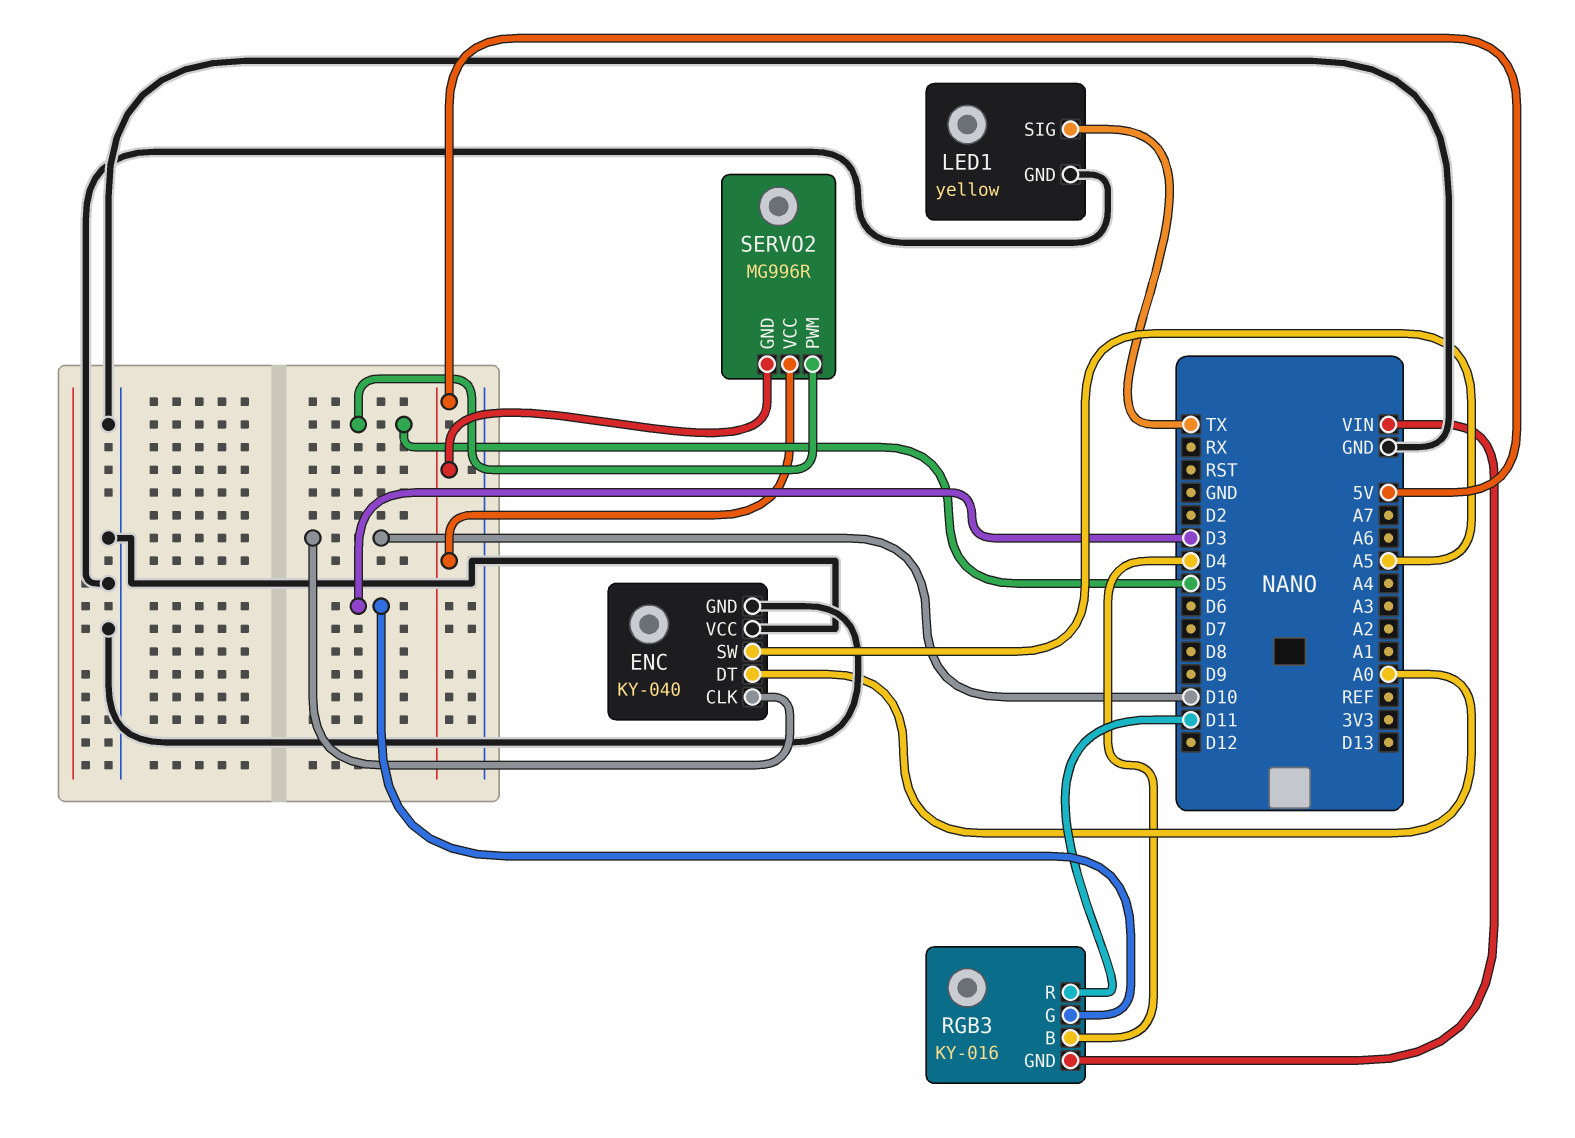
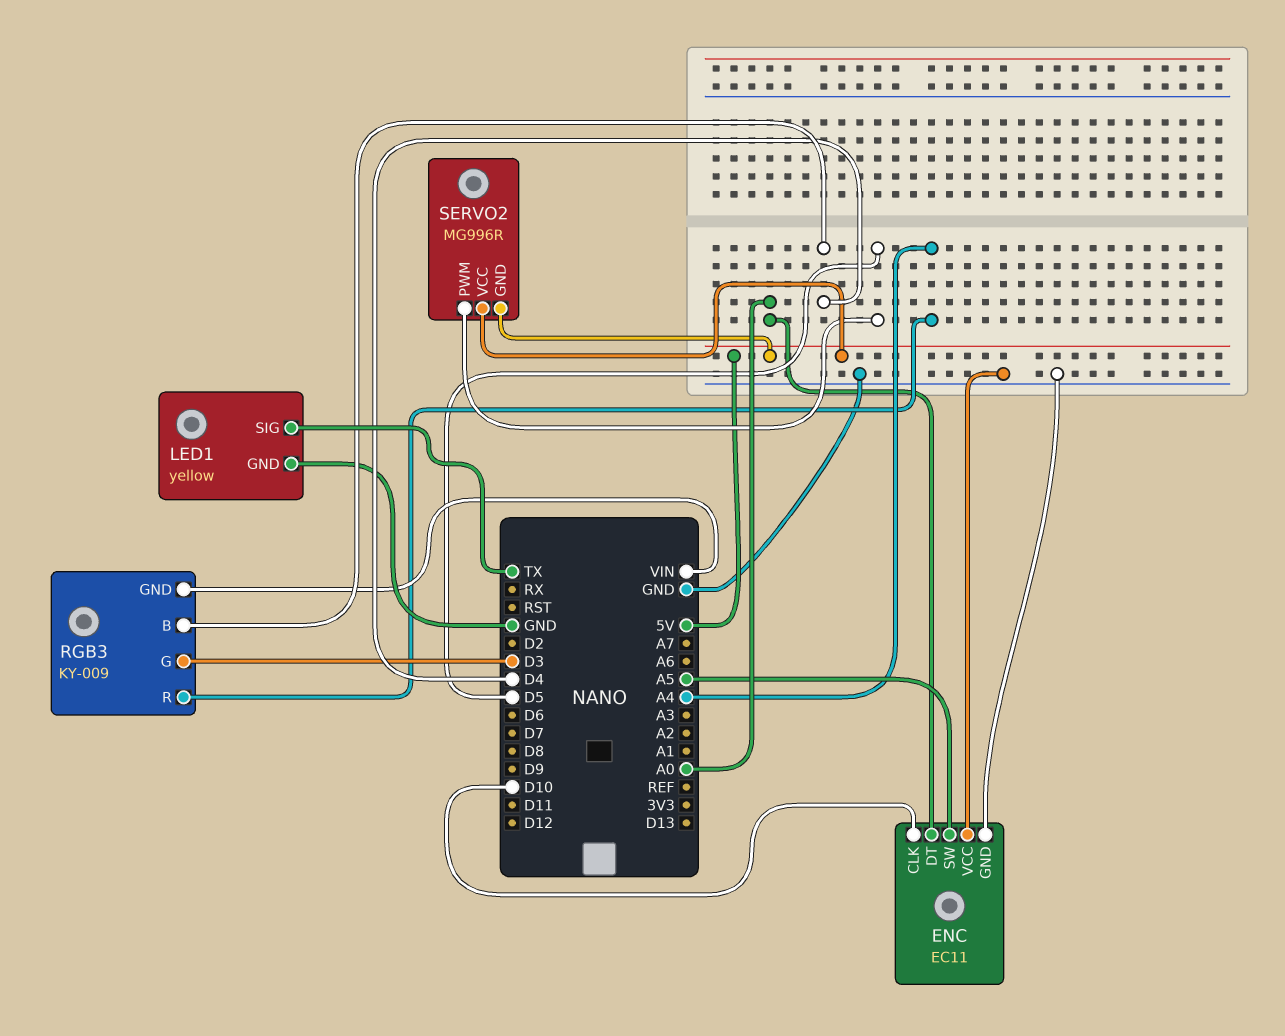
ENC: KY-040 -> EC11
RGB3: KY-016 -> KY-009
RGB3 pin R: D11 -> A4

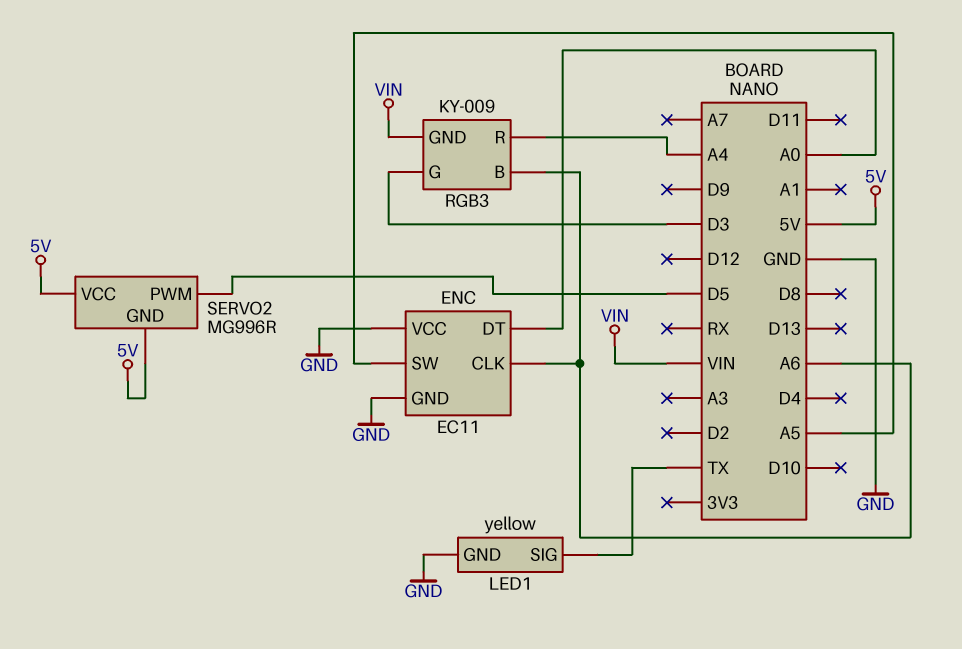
ENC pin CLK: D10 -> A6
RGB3 pin B: D4 -> A6

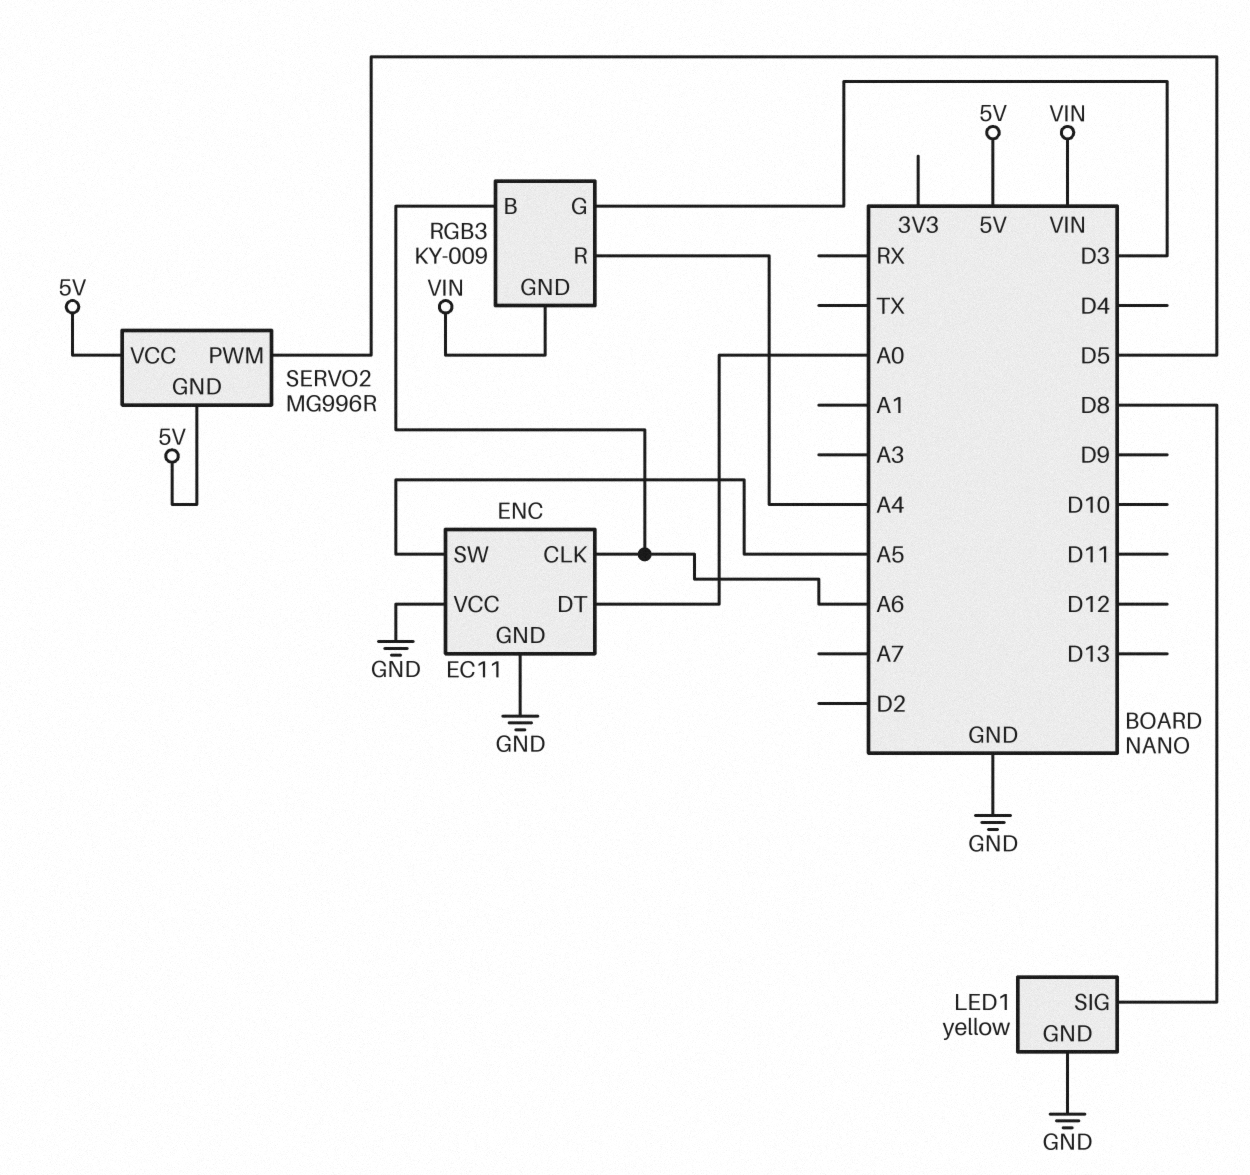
LED1 pin SIG: TX -> D8

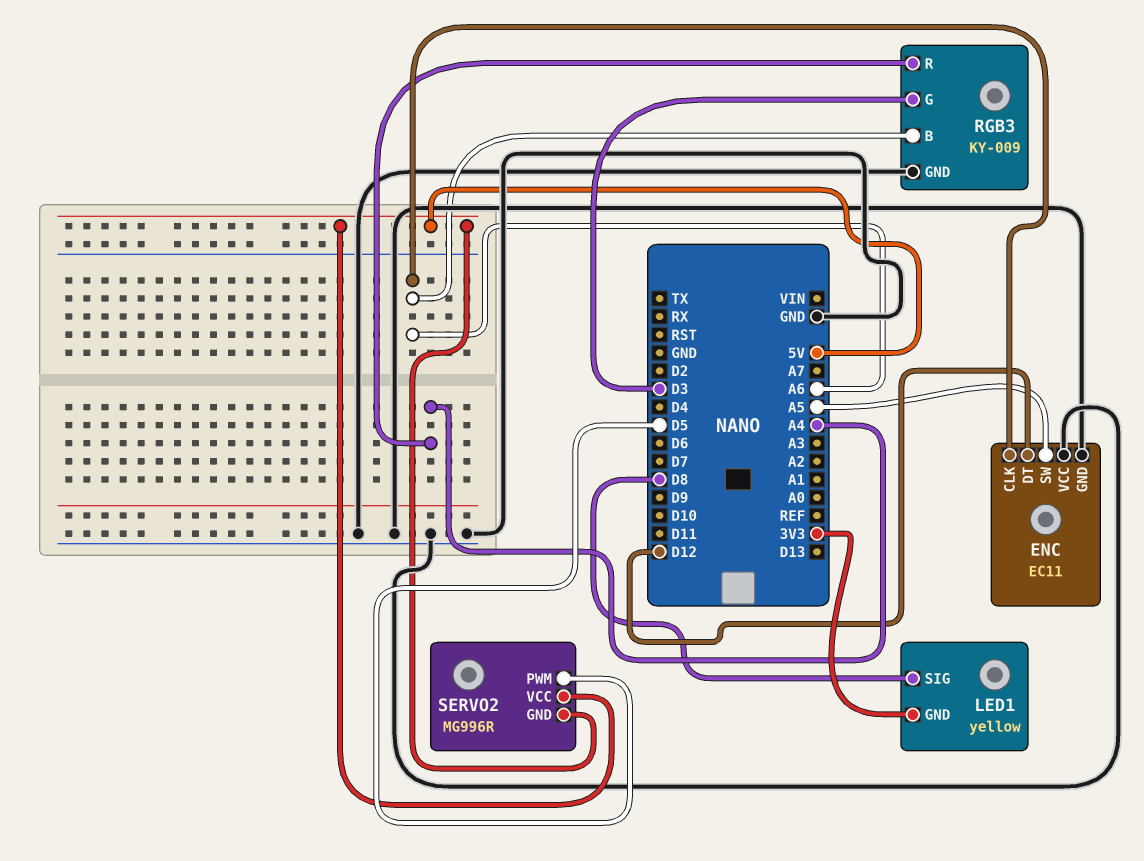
ENC pin DT: A0 -> D12
LED1 pin GND: GND -> 3V3
RGB3 pin GND: VIN -> GND

